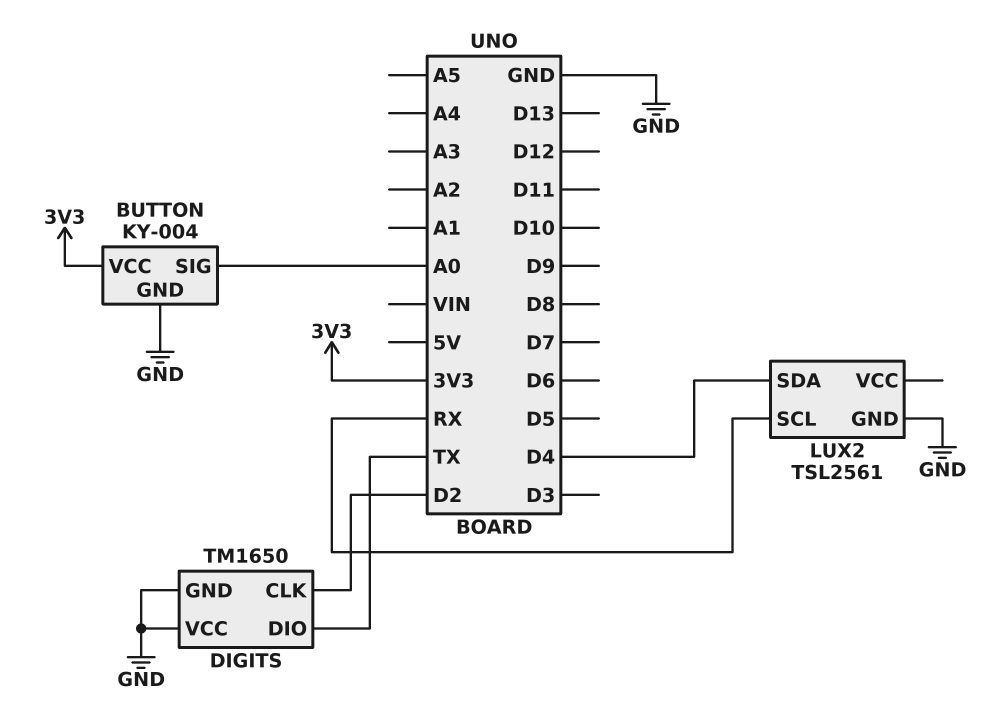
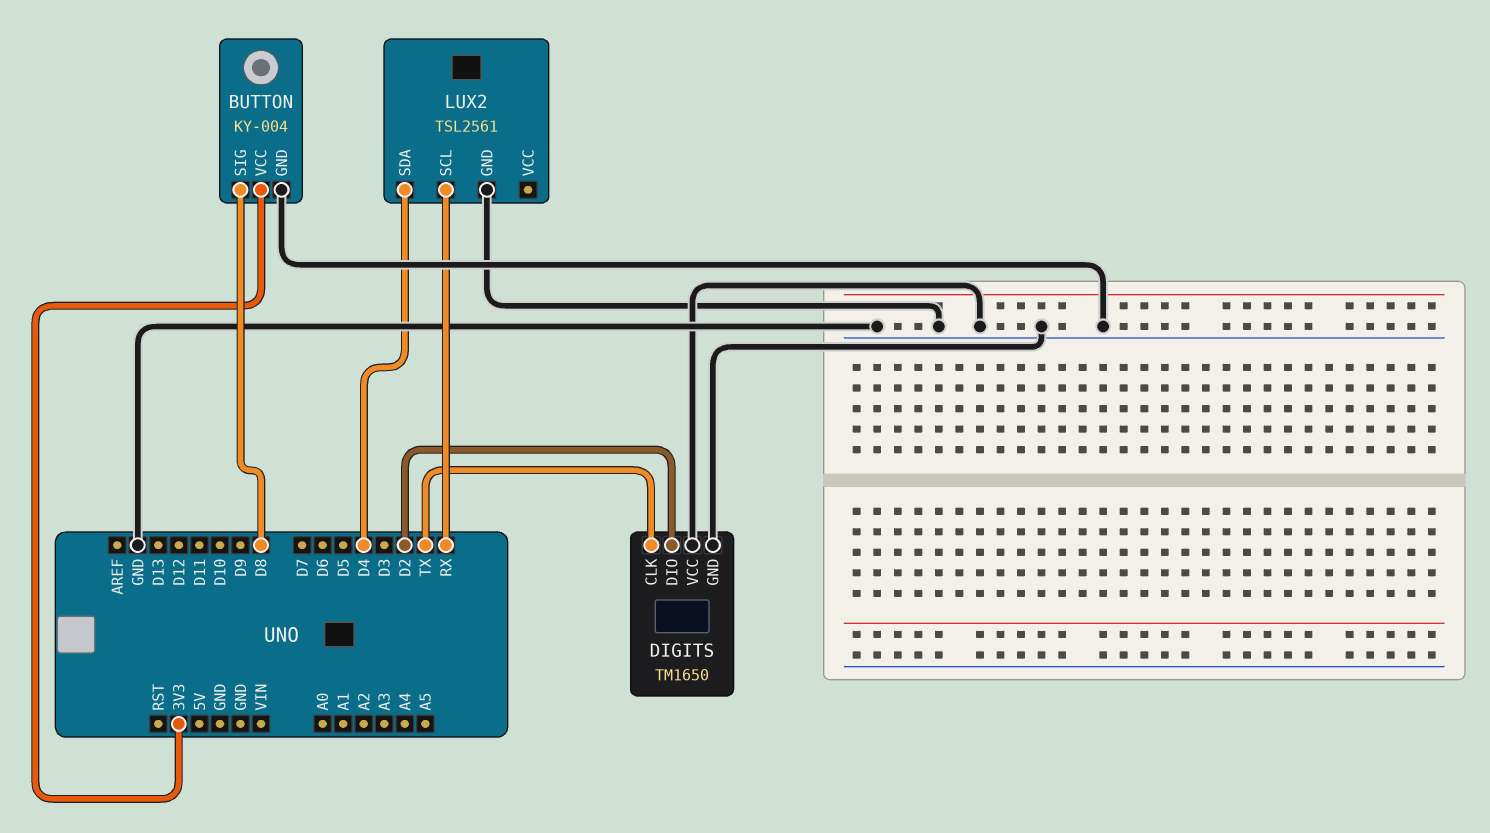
BUTTON pin SIG: A0 -> D8
DIGITS pin CLK: D2 -> TX
DIGITS pin DIO: TX -> D2

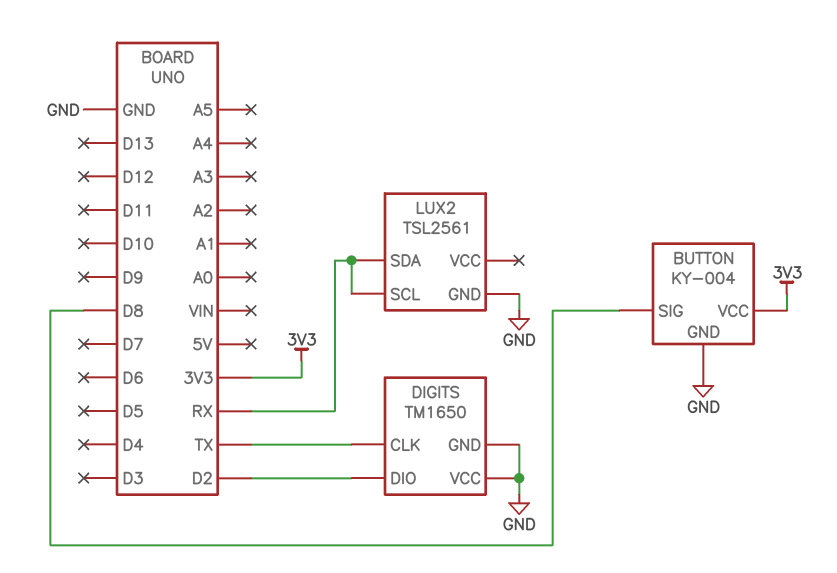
LUX2 pin SDA: D4 -> RX

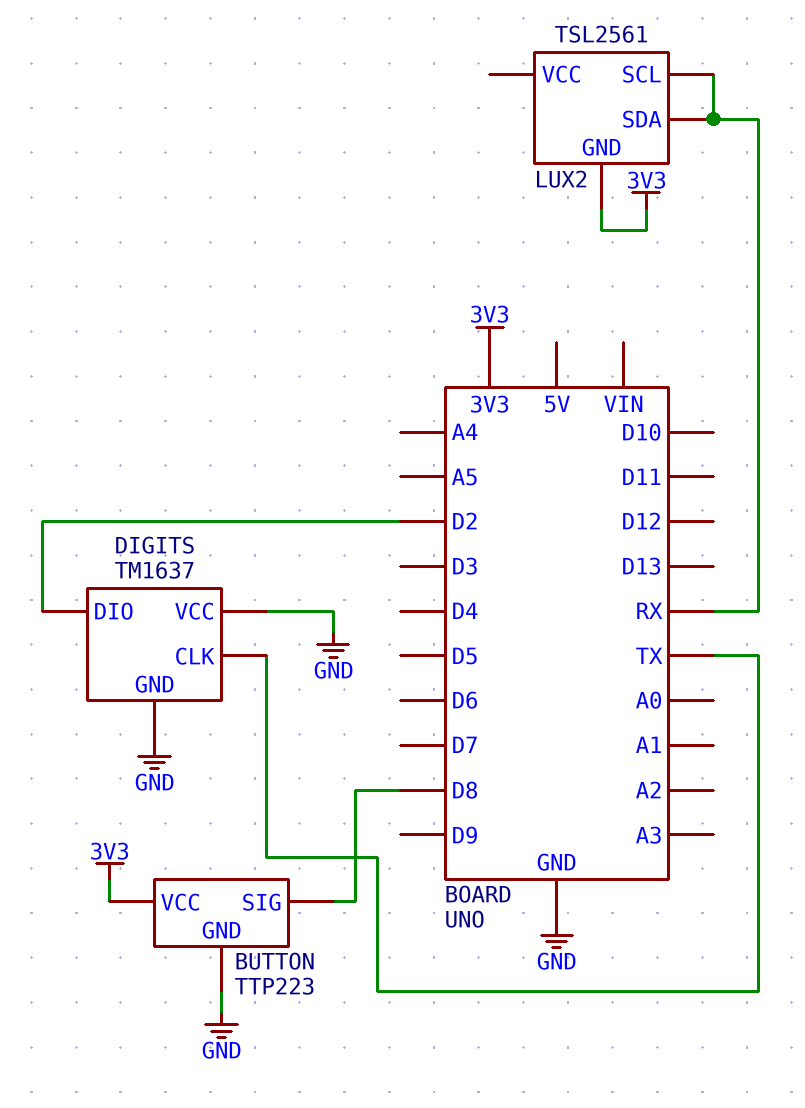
BUTTON: KY-004 -> TTP223
DIGITS: TM1650 -> TM1637
LUX2 pin GND: GND -> 3V3

